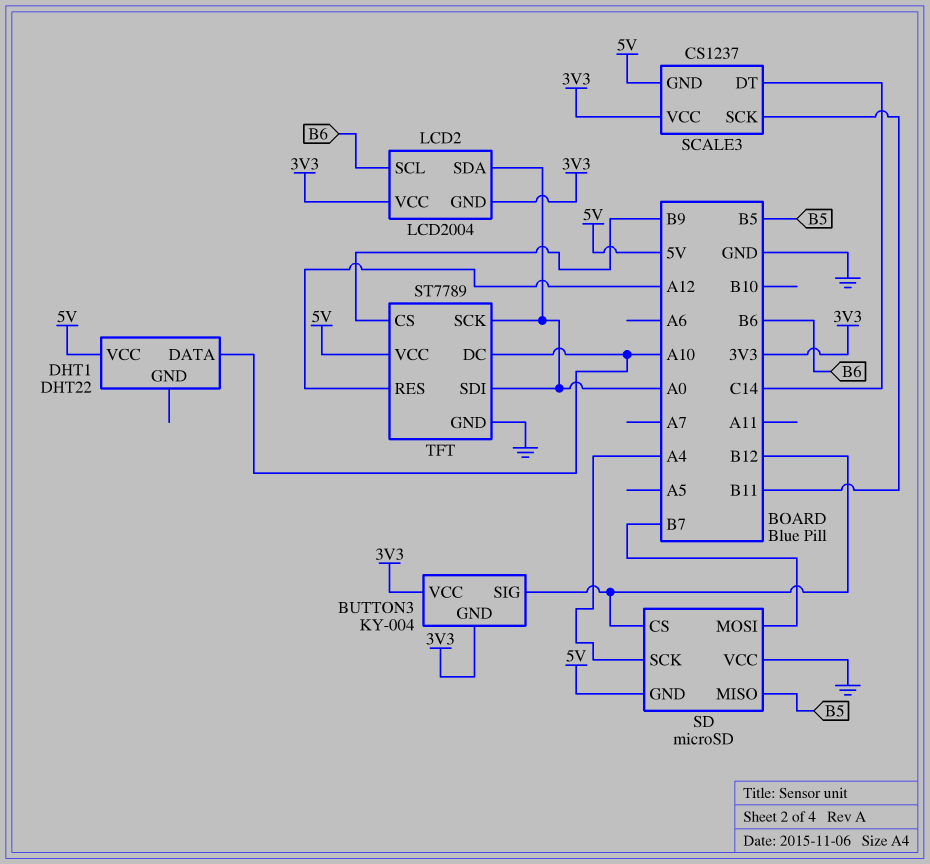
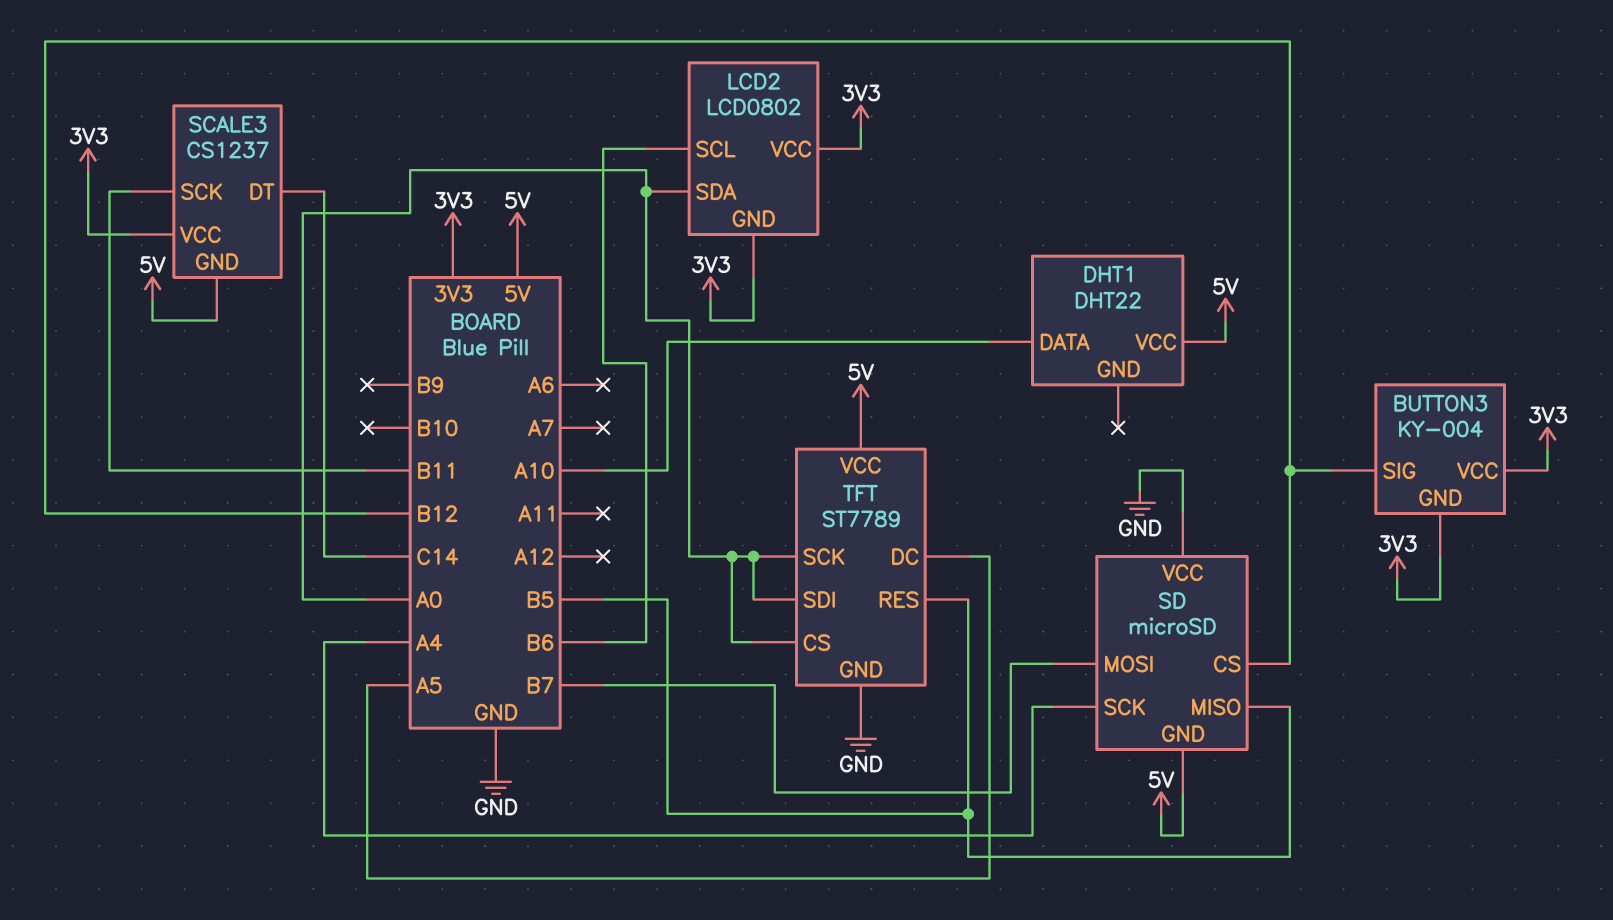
LCD2: LCD2004 -> LCD0802
TFT pin CS: B9 -> A0
TFT pin DC: A10 -> A5
TFT pin RES: A12 -> B5

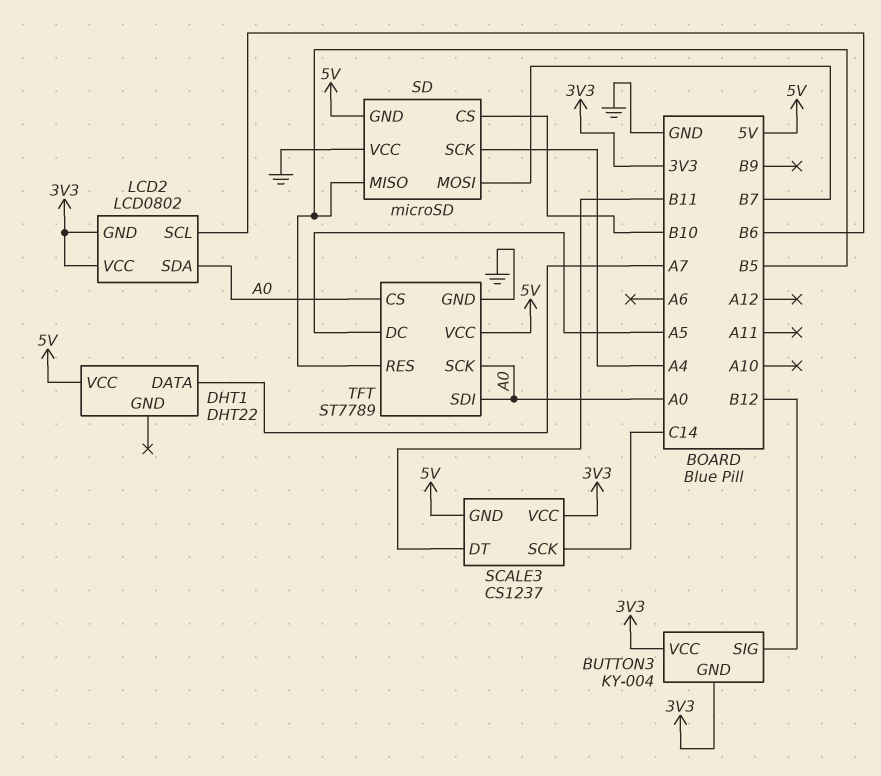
DHT1 pin DATA: A10 -> A7
SCALE3 pin DT: C14 -> B11
SCALE3 pin SCK: B11 -> C14
SD pin CS: B12 -> B10

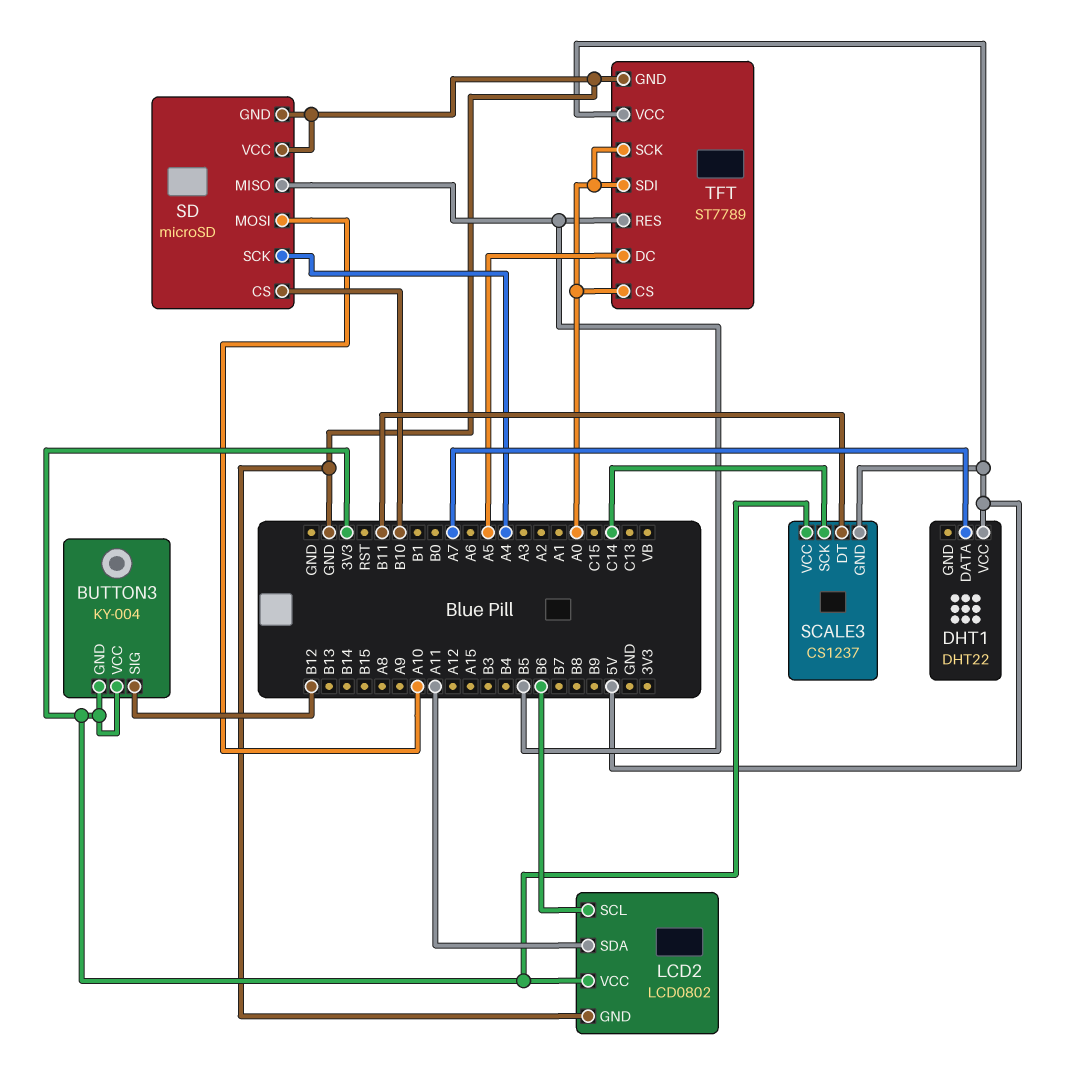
LCD2 pin GND: 3V3 -> GND
LCD2 pin SDA: A0 -> A11
SD pin GND: 5V -> GND
SD pin MOSI: B7 -> A10

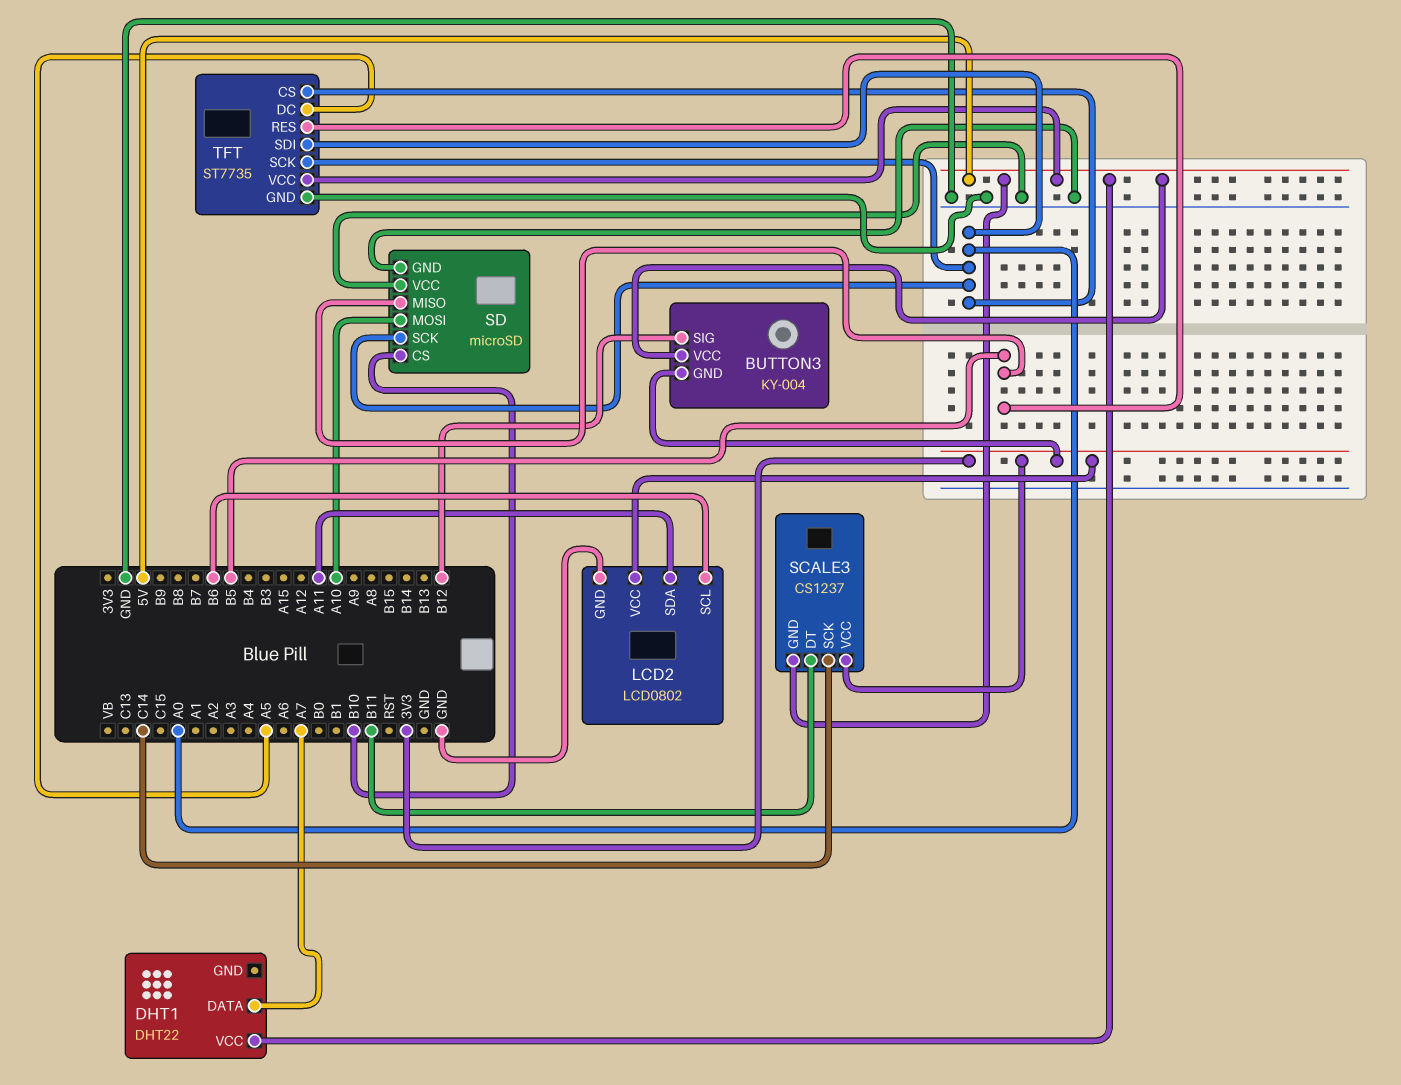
BUTTON3 pin VCC: 3V3 -> 5V
SD pin SCK: A4 -> A0
TFT: ST7789 -> ST7735

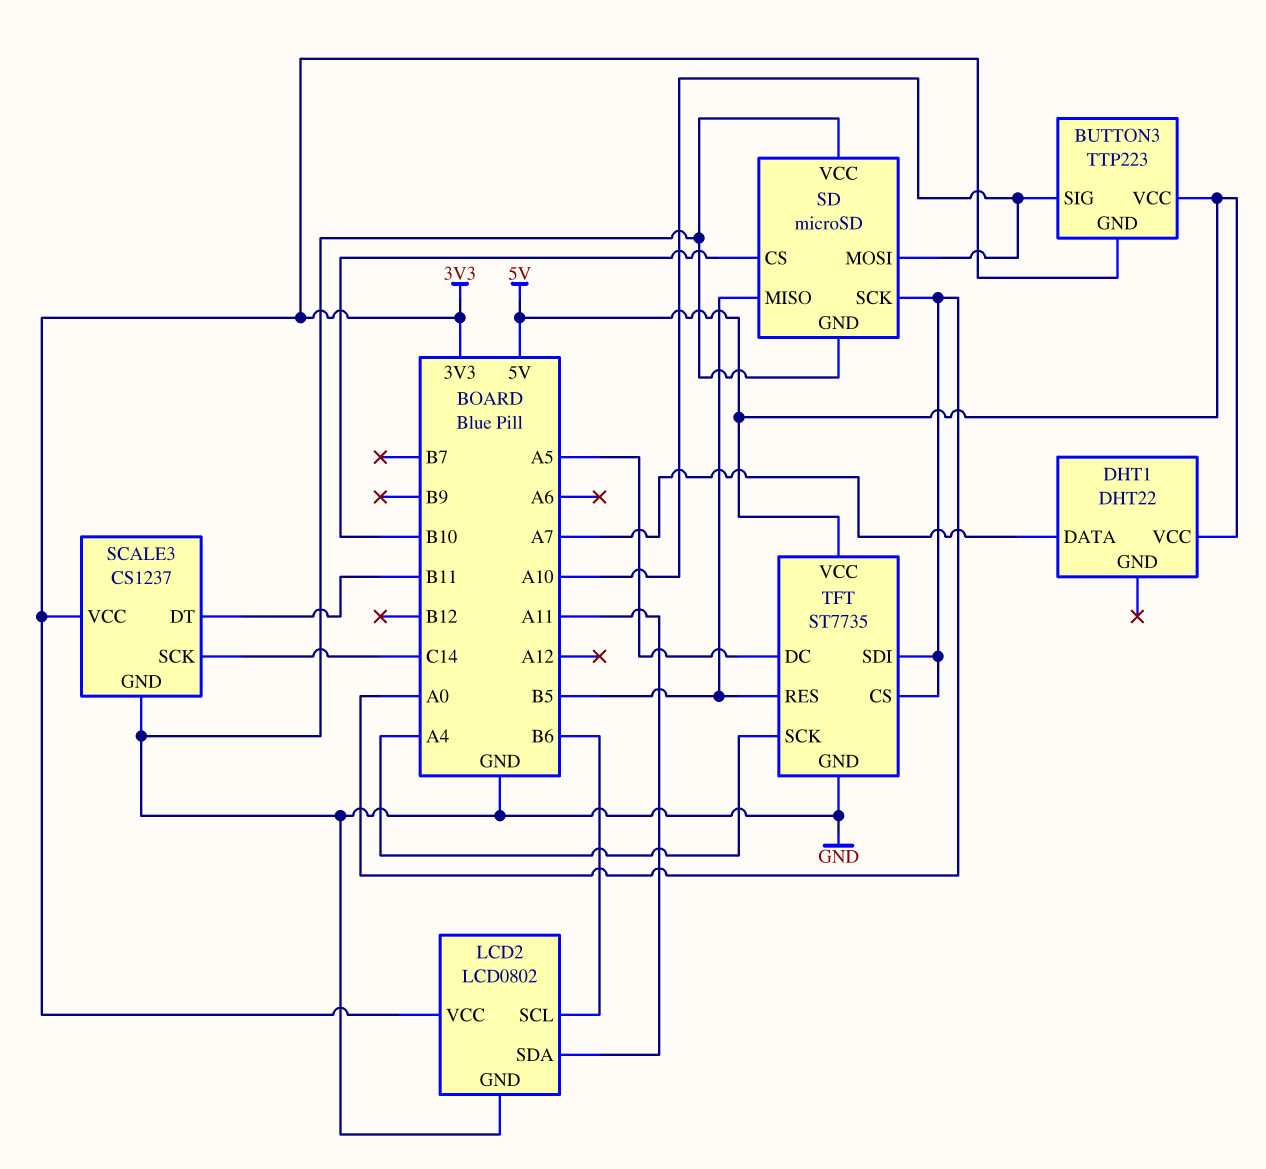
BUTTON3: KY-004 -> TTP223
BUTTON3 pin SIG: B12 -> A10
SCALE3 pin GND: 5V -> GND
TFT pin SCK: A0 -> A4

